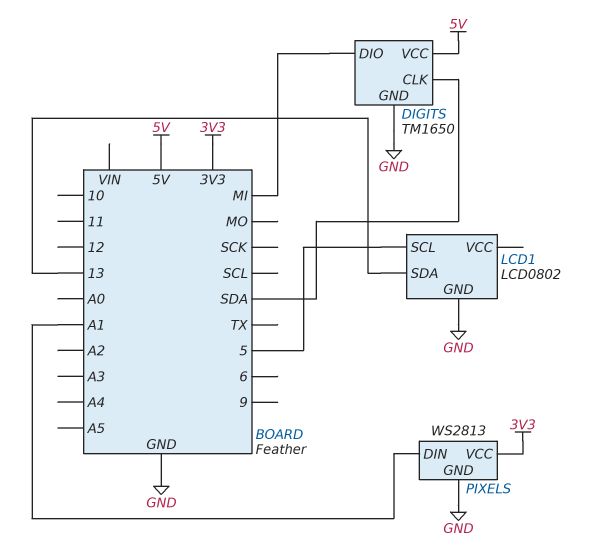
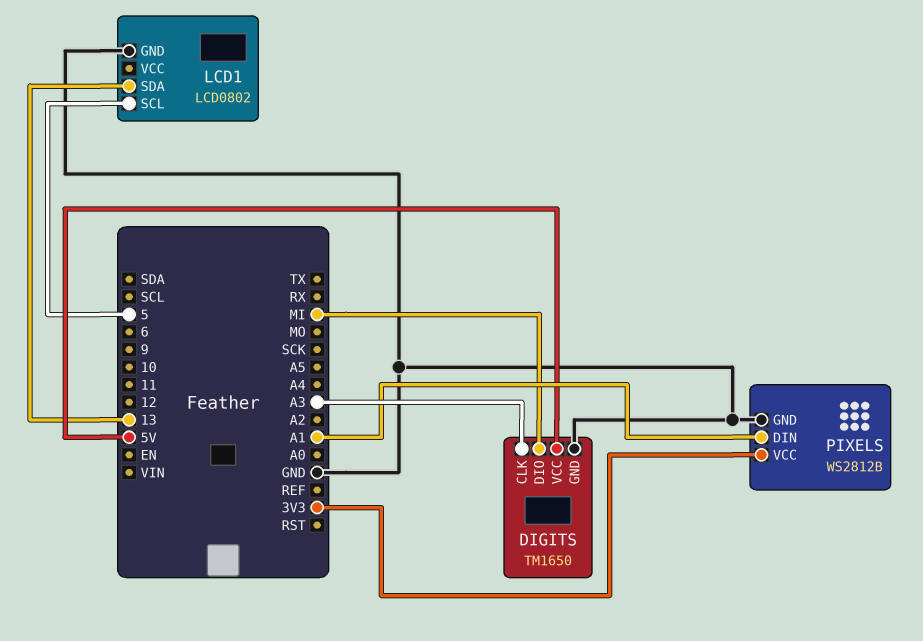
DIGITS pin CLK: SDA -> A3
PIXELS: WS2813 -> WS2812B

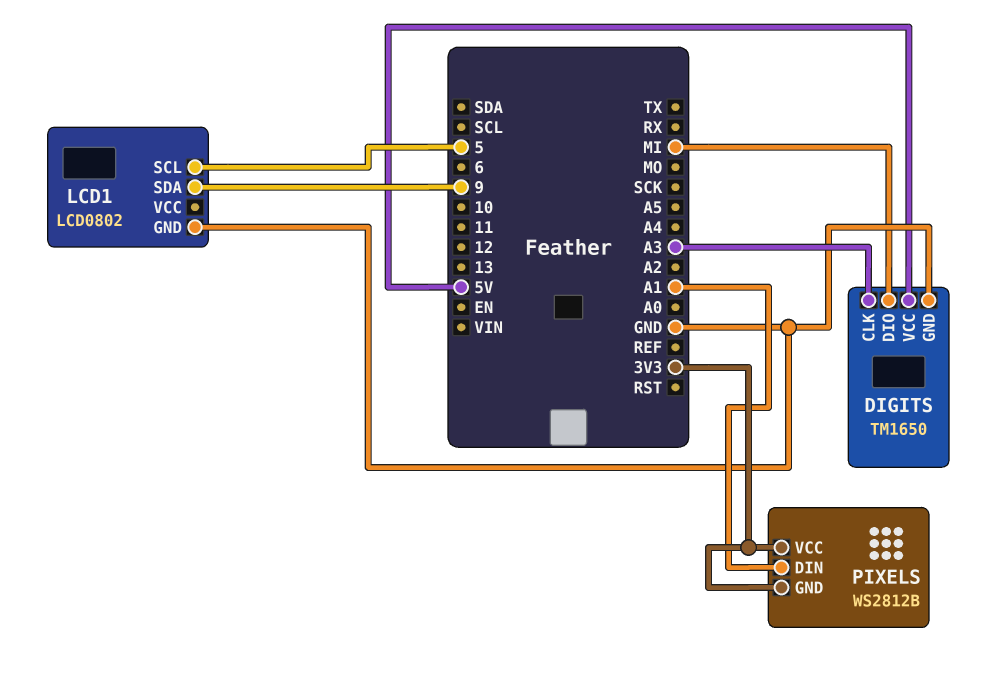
LCD1 pin SDA: 13 -> 9
PIXELS pin GND: GND -> 3V3

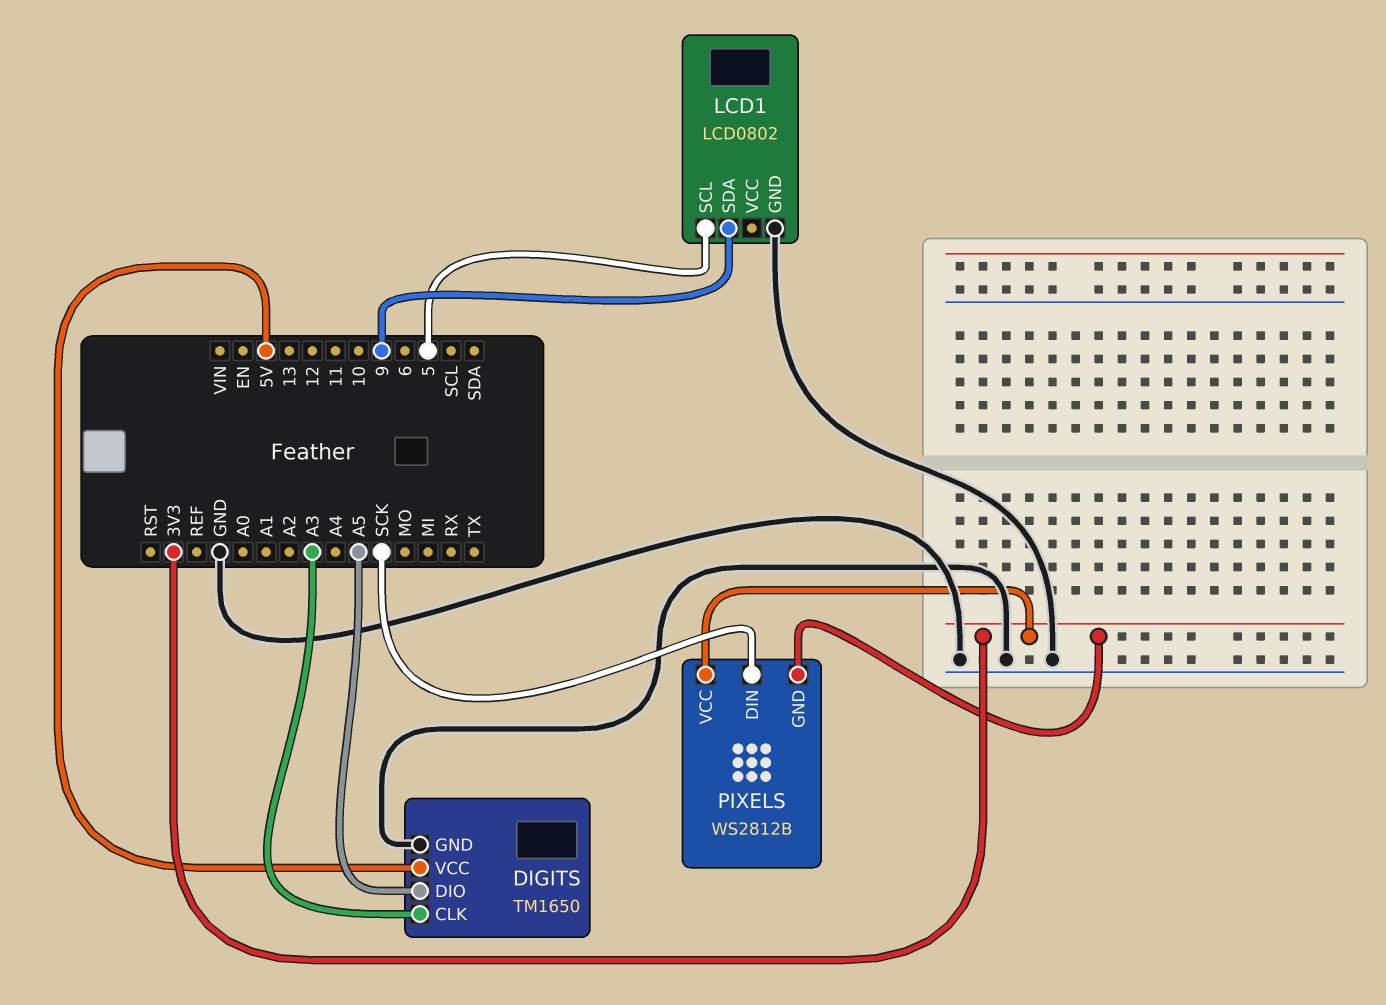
DIGITS pin DIO: MI -> A5
PIXELS pin DIN: A1 -> SCK

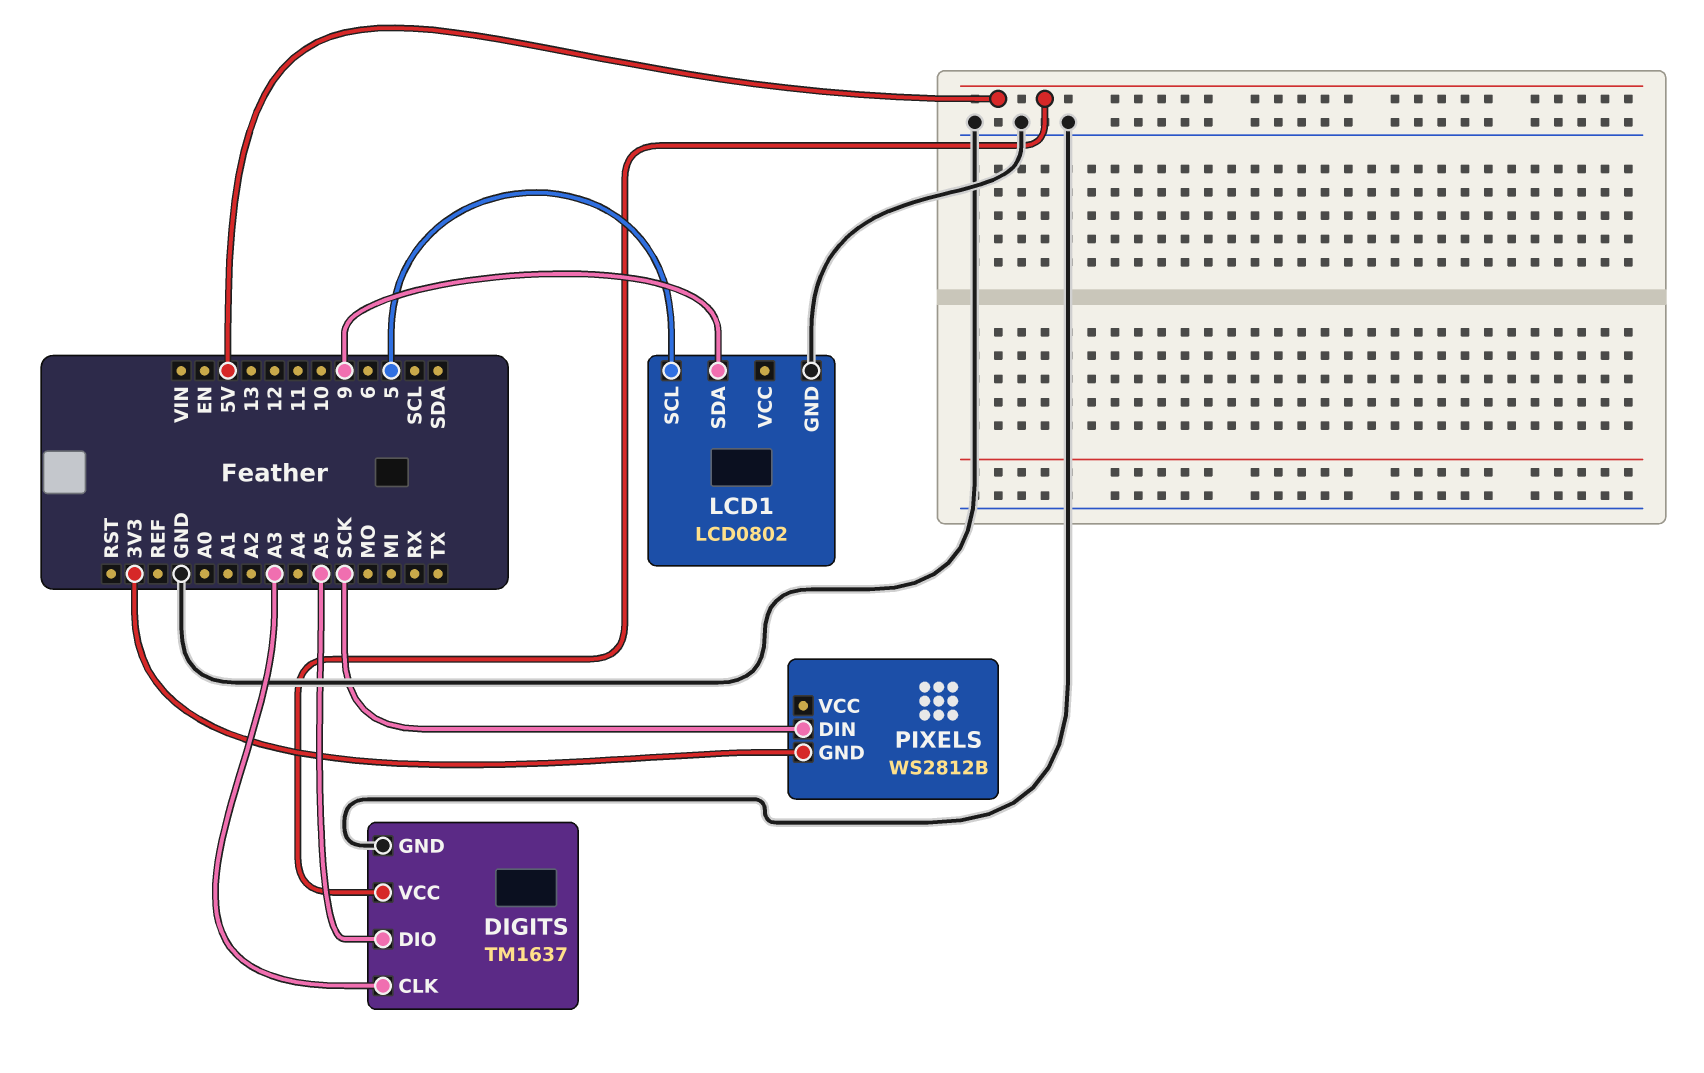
DIGITS: TM1650 -> TM1637
PIXELS pin VCC: 3V3 -> none

